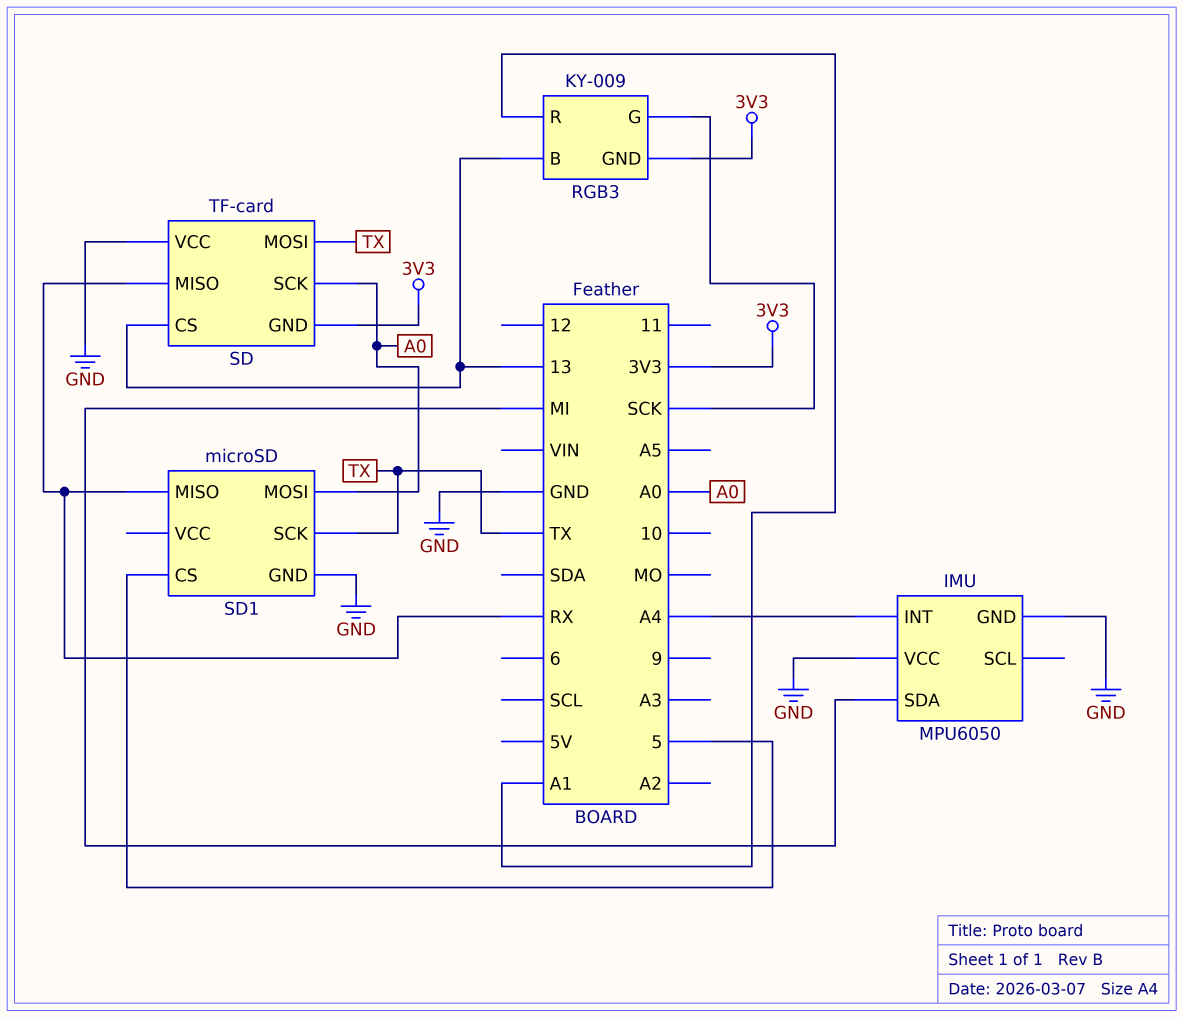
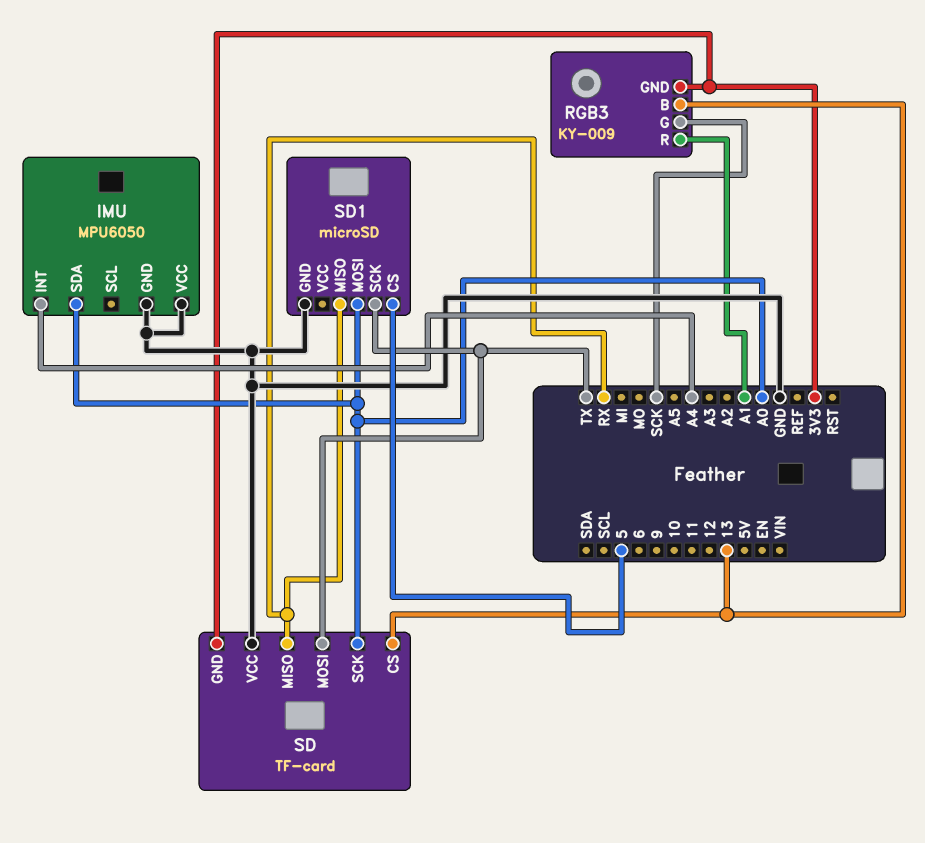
IMU pin SDA: MI -> A0

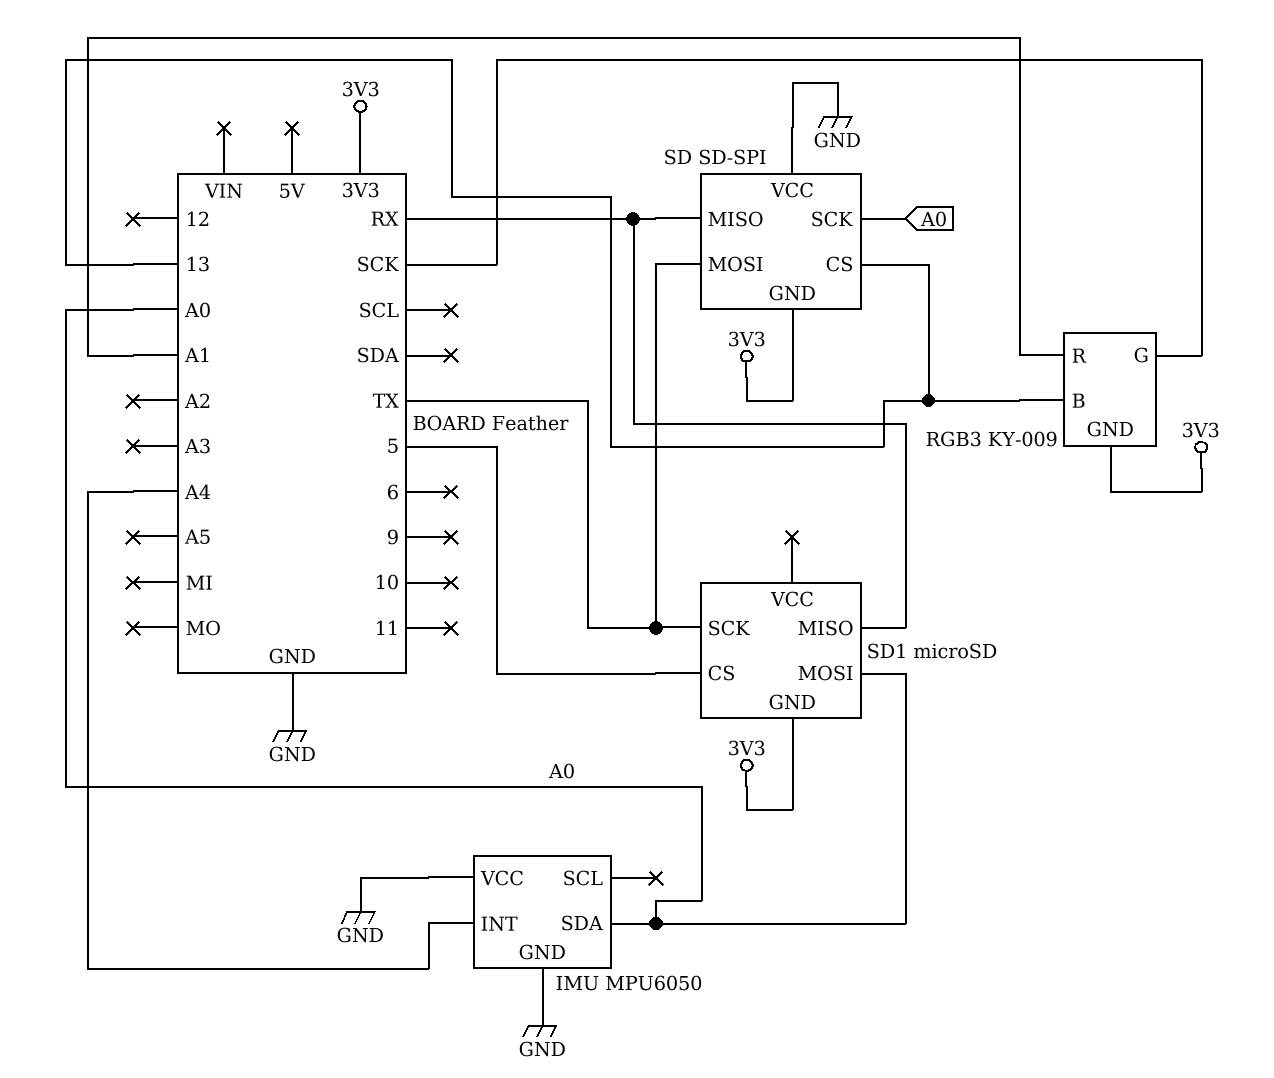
SD: TF-card -> SD-SPI
SD1 pin GND: GND -> 3V3

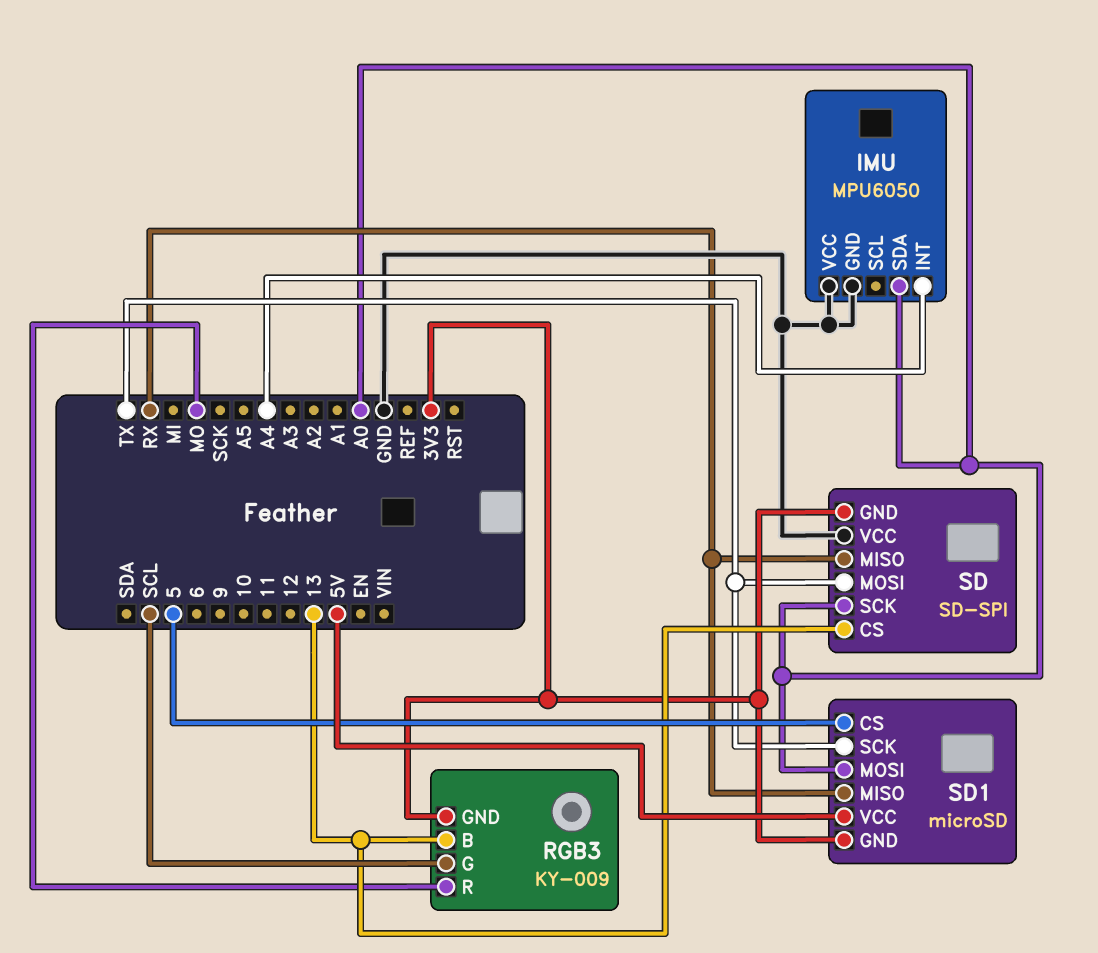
RGB3 pin G: SCK -> SCL
RGB3 pin R: A1 -> MO
SD1 pin VCC: none -> 5V

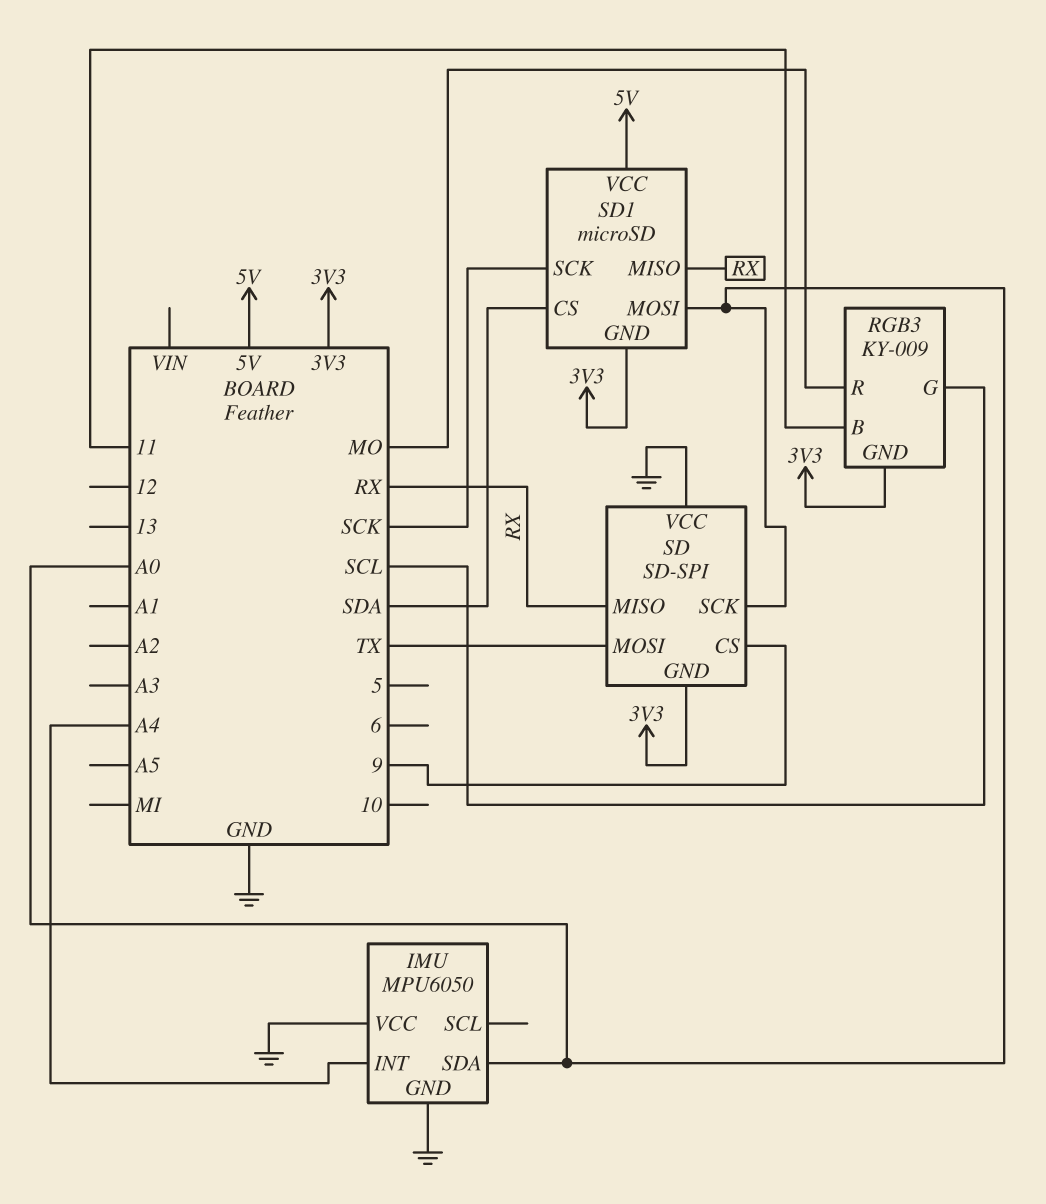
RGB3 pin B: 13 -> 11
SD pin CS: 13 -> 9
SD1 pin CS: 5 -> SDA
SD1 pin SCK: TX -> SCK

